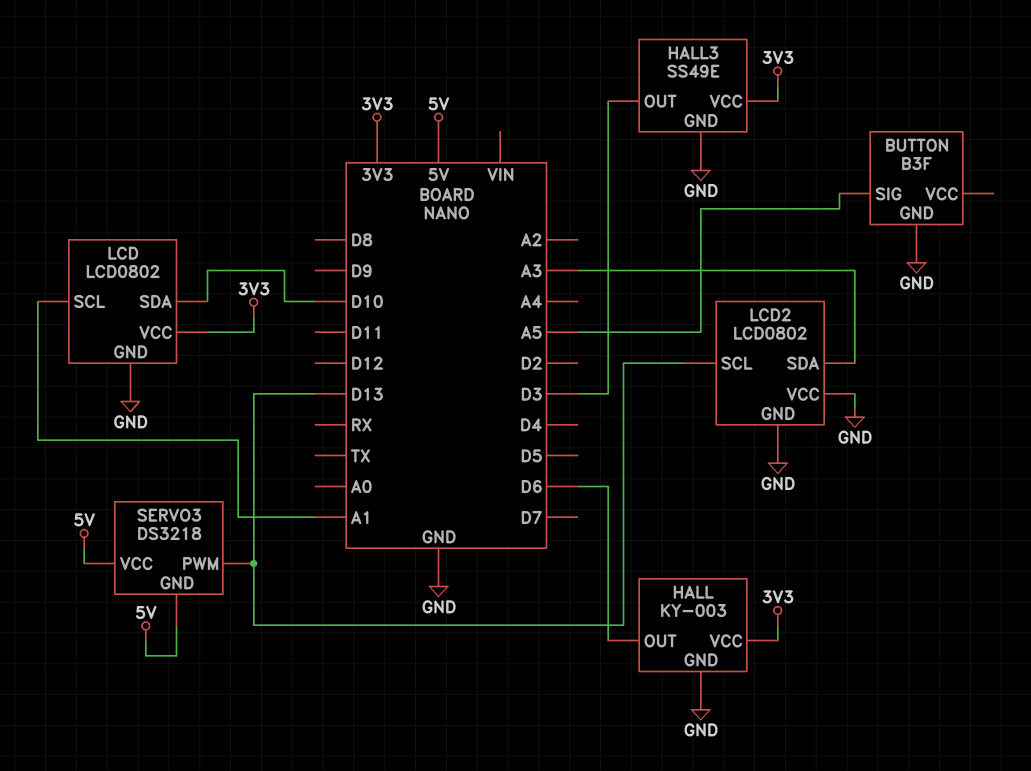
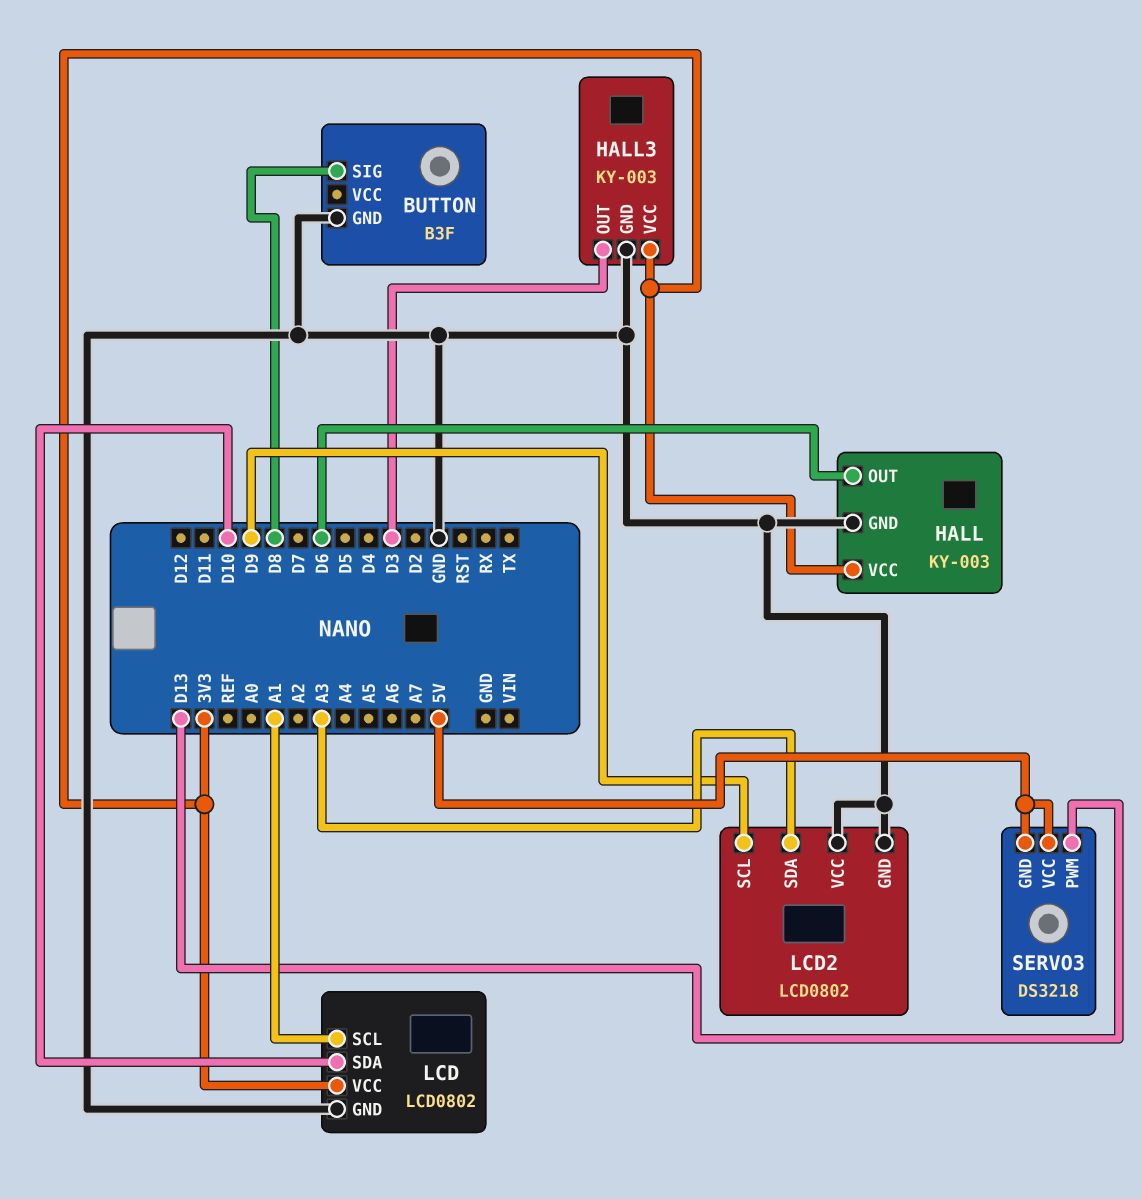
BUTTON pin SIG: A5 -> D8
HALL3: SS49E -> KY-003
LCD2 pin SCL: D13 -> D9

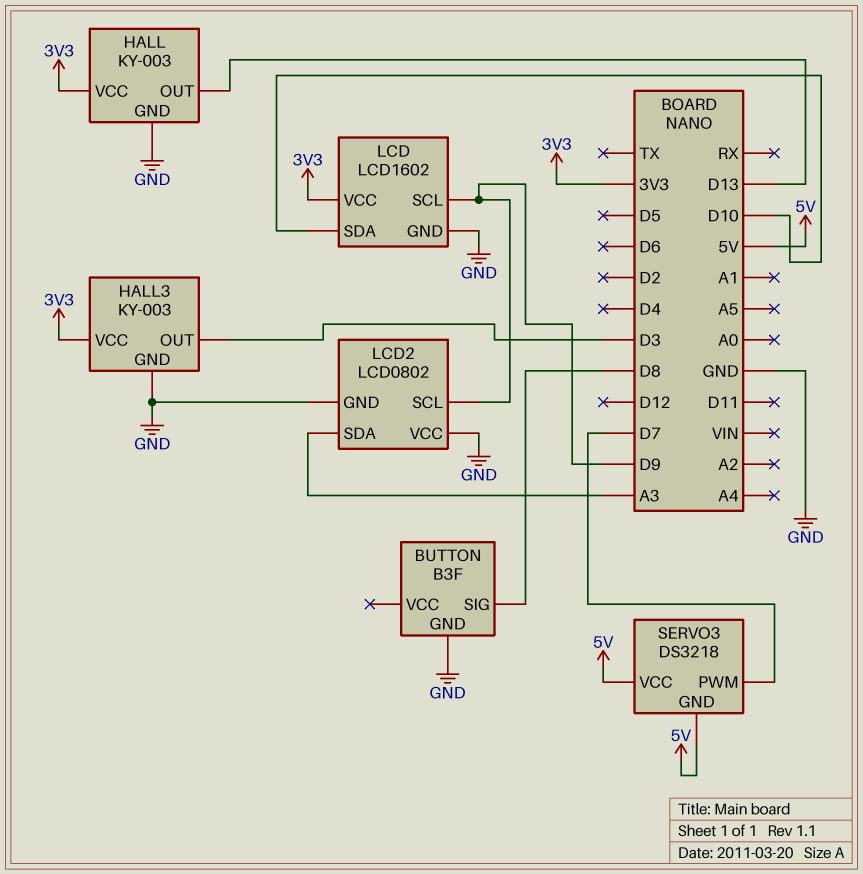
HALL pin OUT: D6 -> D13
LCD: LCD0802 -> LCD1602
LCD pin SCL: A1 -> D9
SERVO3 pin PWM: D13 -> D7

